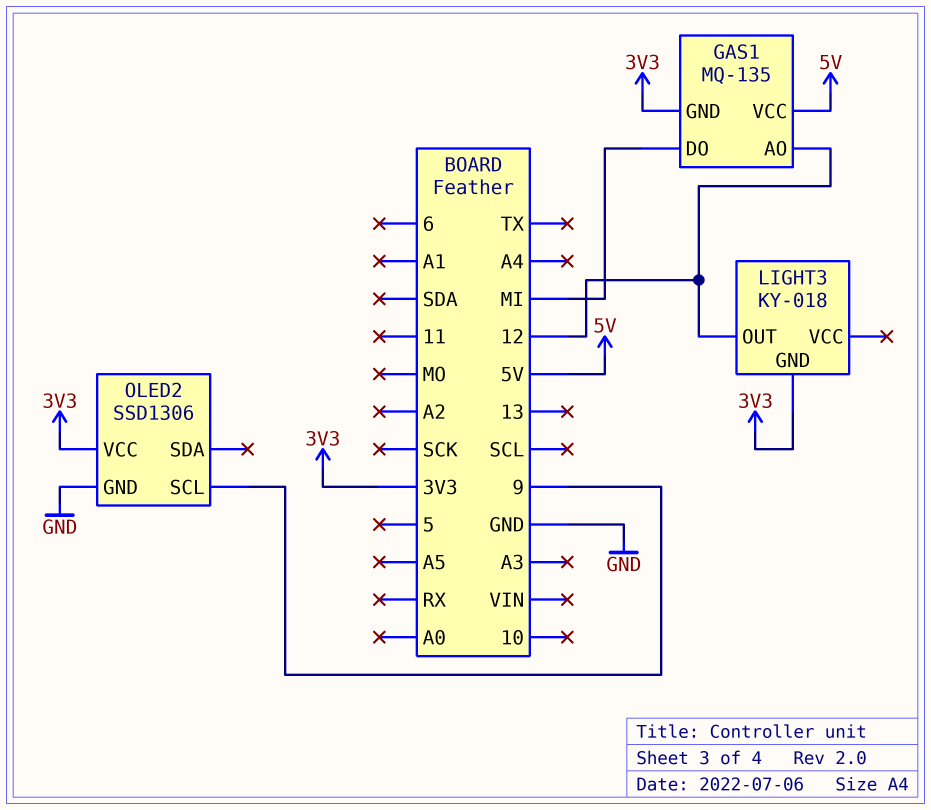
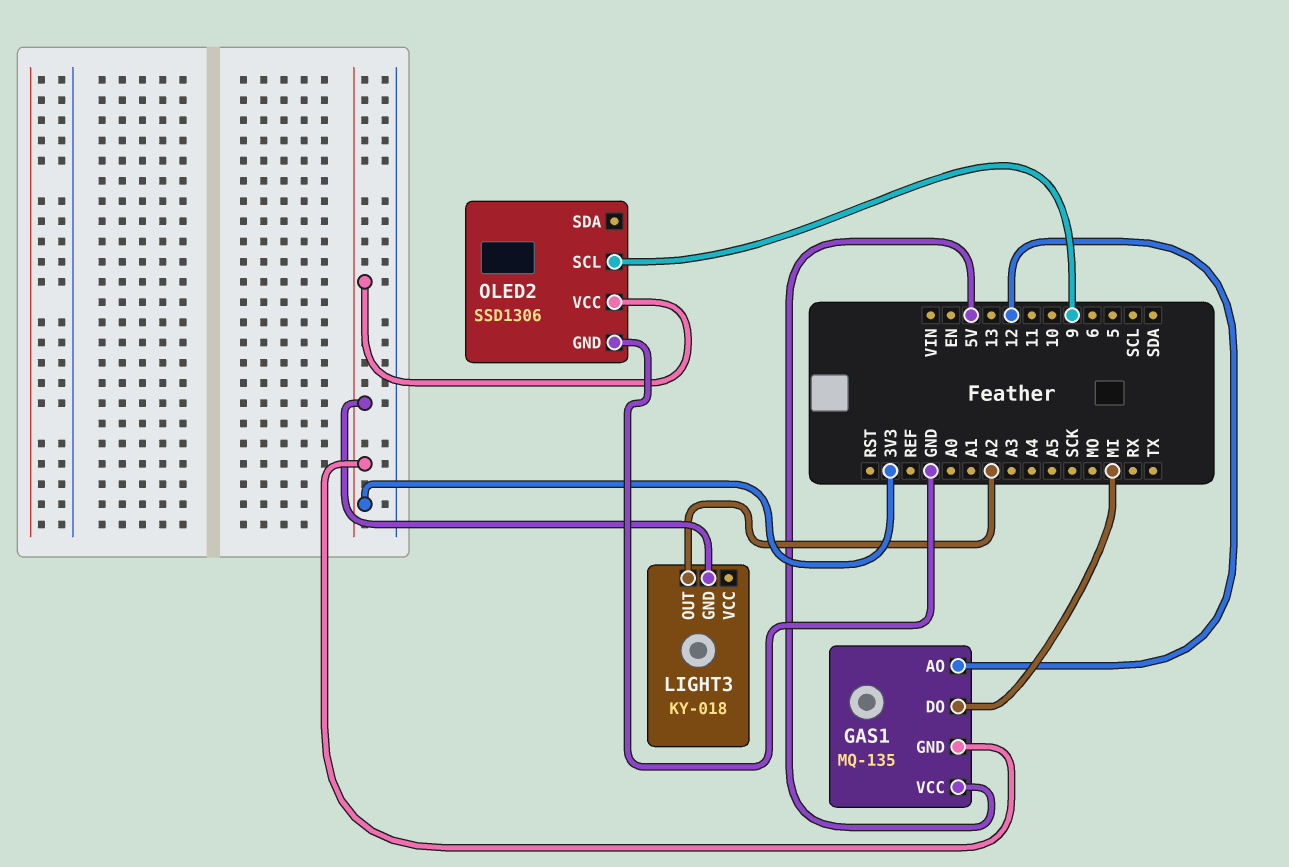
LIGHT3 pin OUT: 12 -> A2

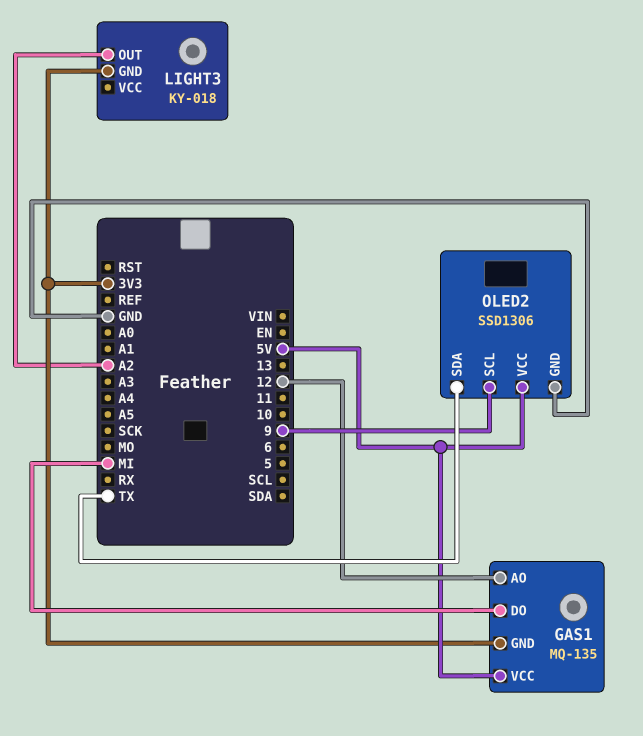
OLED2 pin SDA: none -> TX
OLED2 pin VCC: 3V3 -> 5V

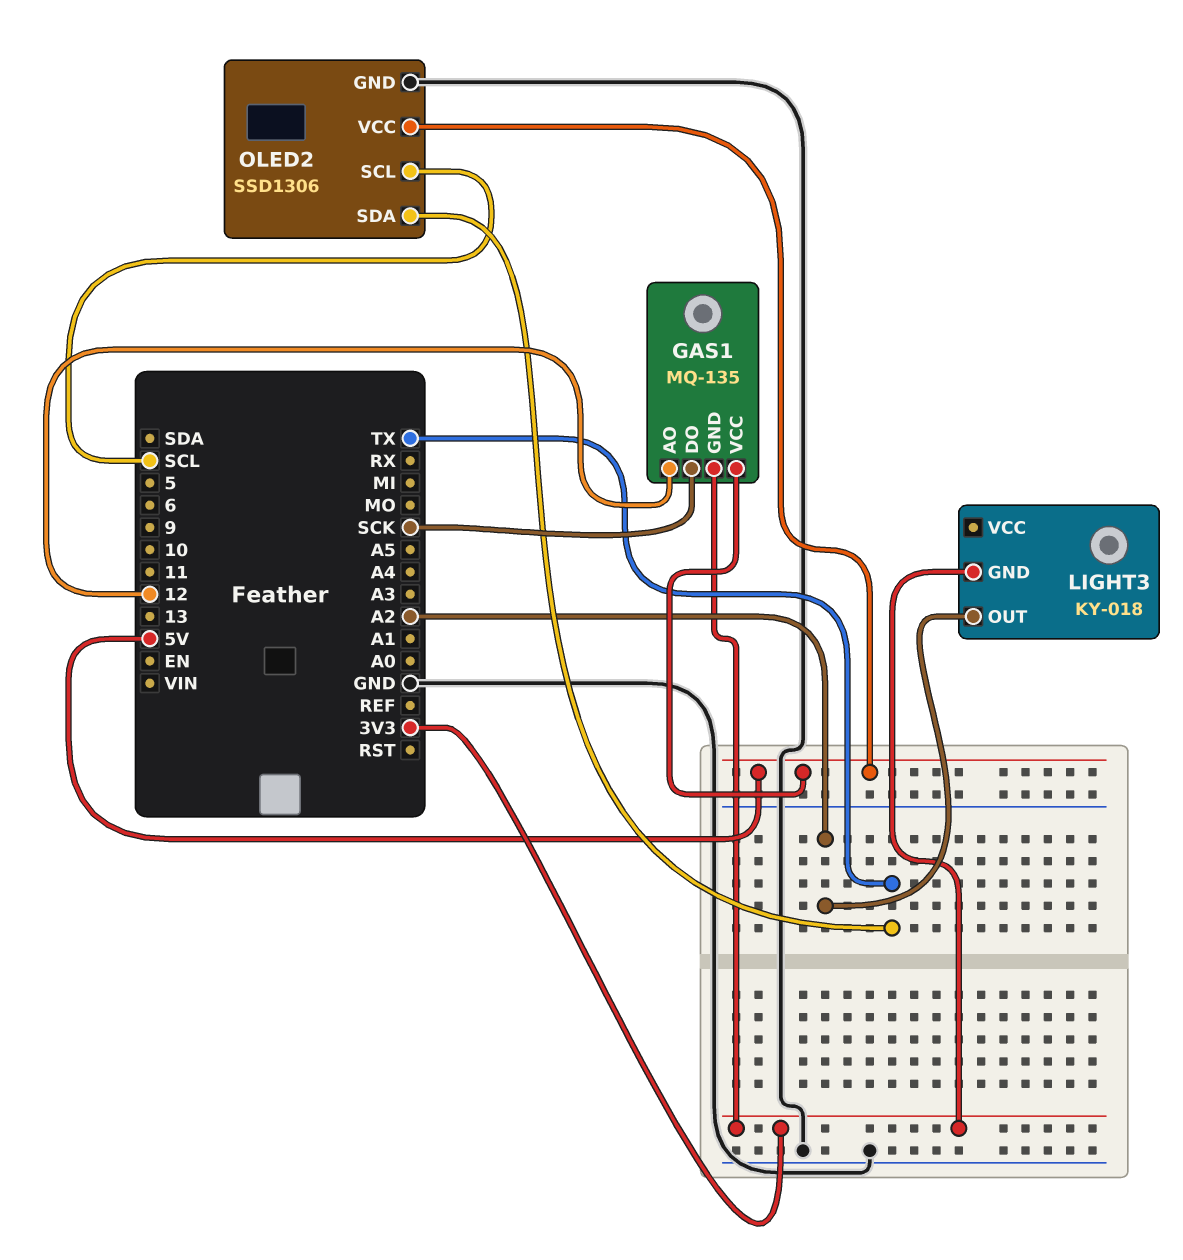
GAS1 pin DO: MI -> SCK
OLED2 pin SCL: 9 -> SCL

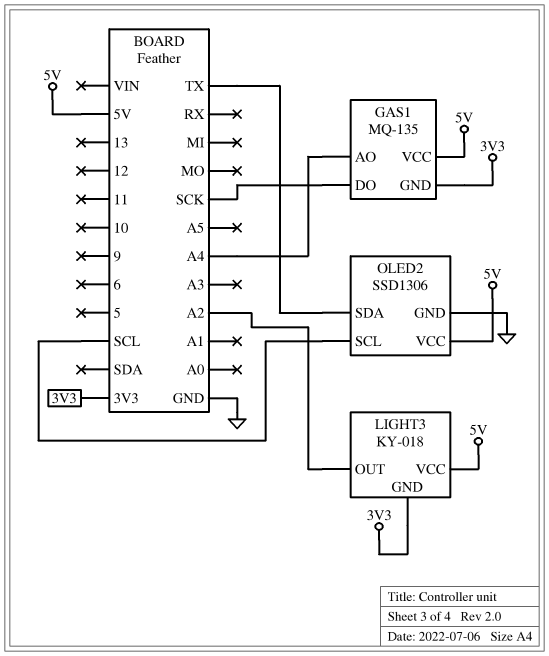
GAS1 pin AO: 12 -> A4
LIGHT3 pin VCC: none -> 5V

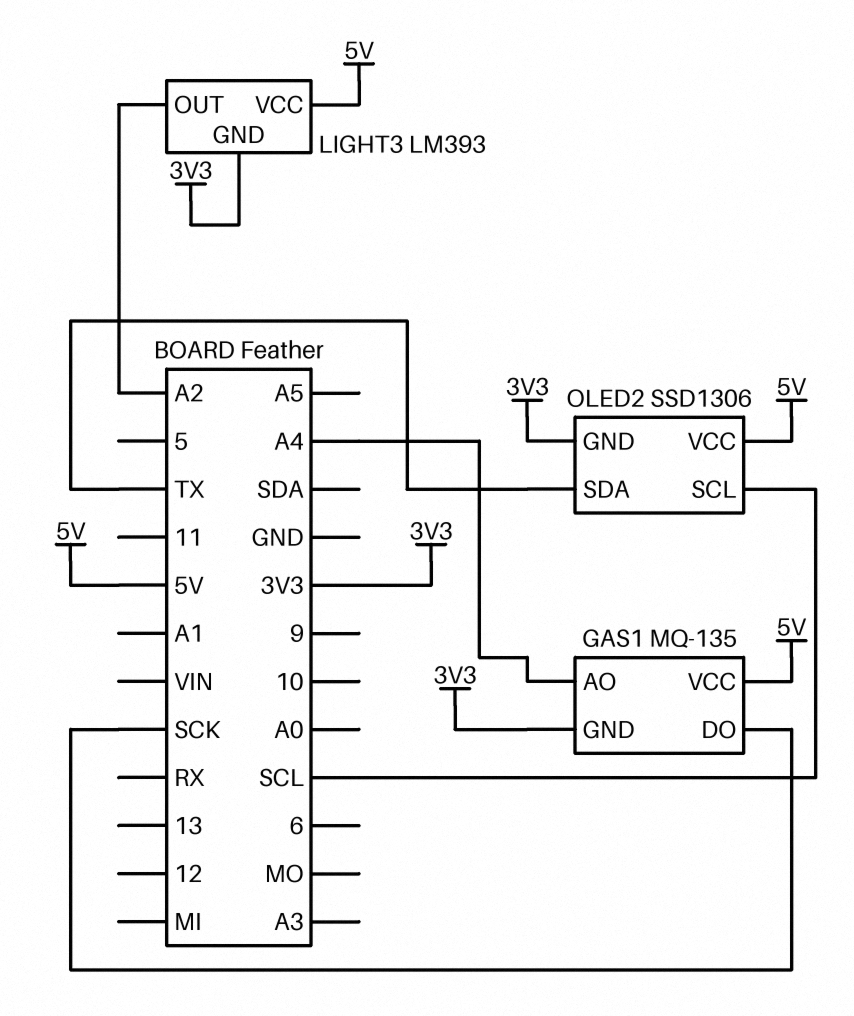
LIGHT3: KY-018 -> LM393
OLED2 pin GND: GND -> 3V3

